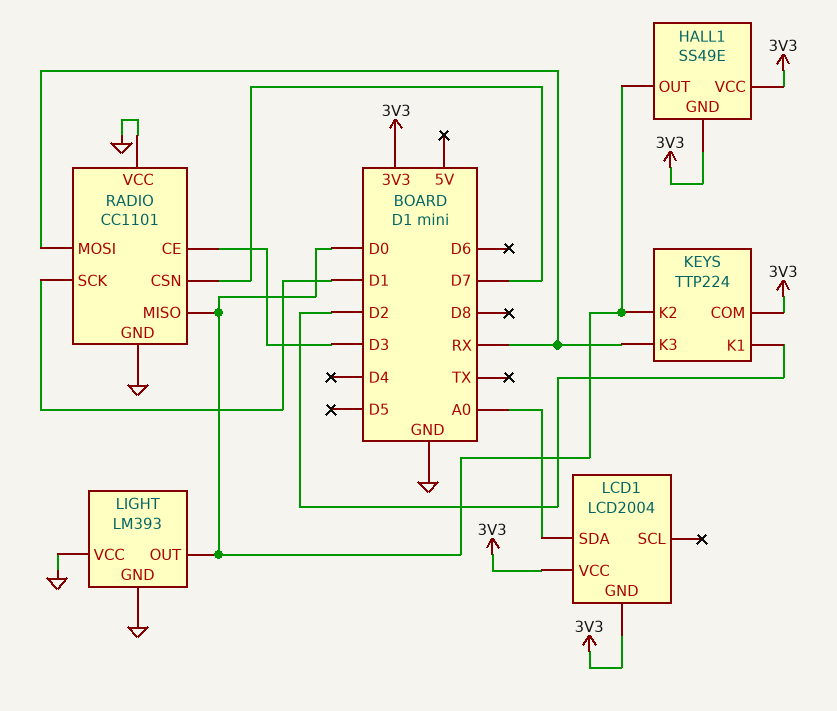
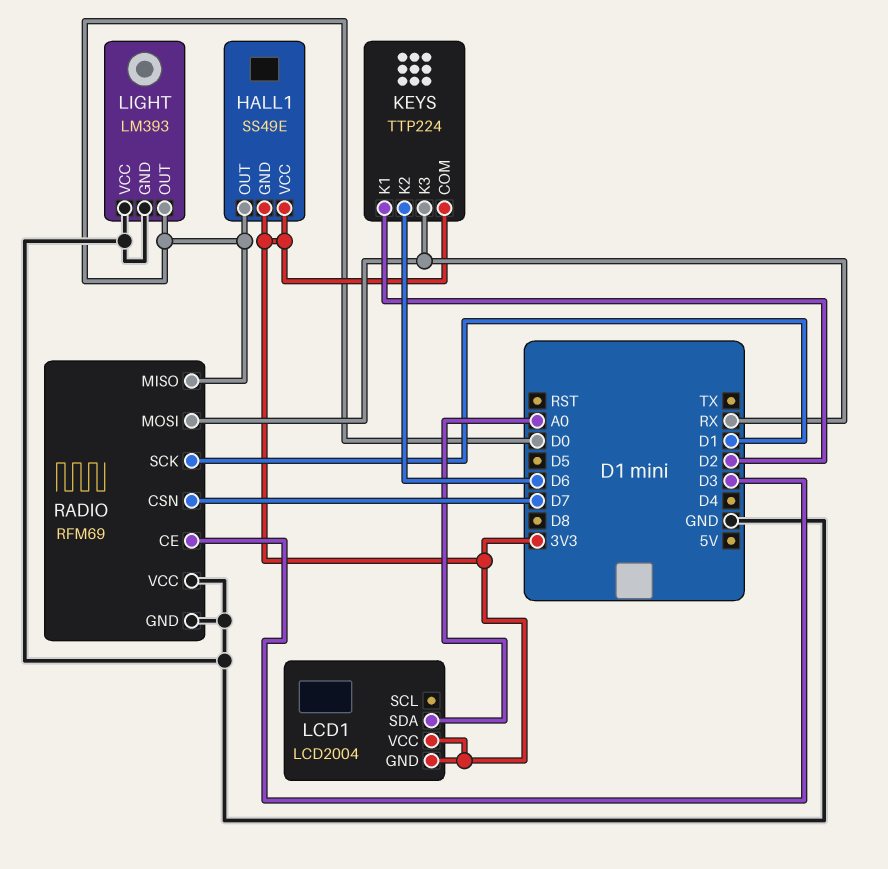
KEYS pin K2: D0 -> D6
RADIO: CC1101 -> RFM69

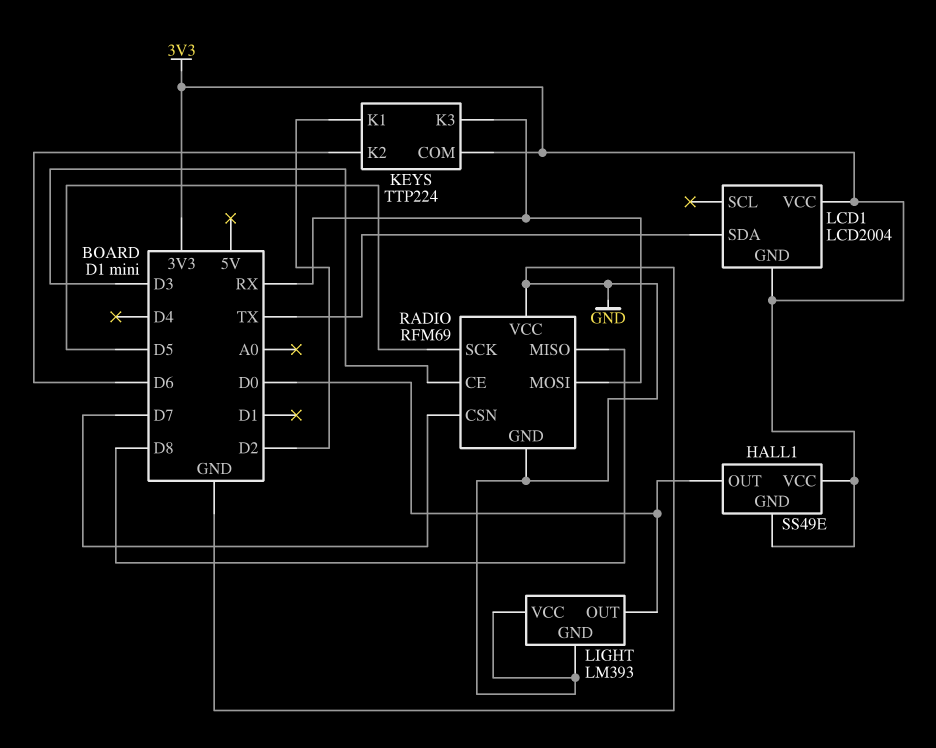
LCD1 pin SDA: A0 -> TX
RADIO pin MISO: D0 -> D8
RADIO pin SCK: D1 -> D5

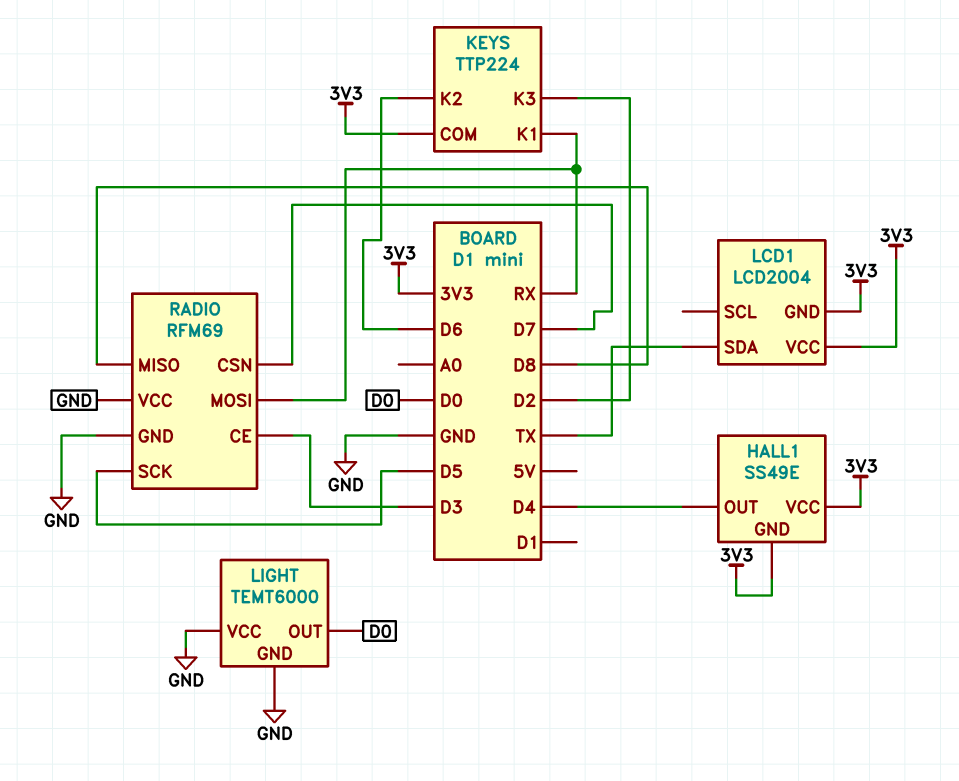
HALL1 pin OUT: D0 -> D4
KEYS pin K1: D2 -> RX
KEYS pin K3: RX -> D2
LIGHT: LM393 -> TEMT6000

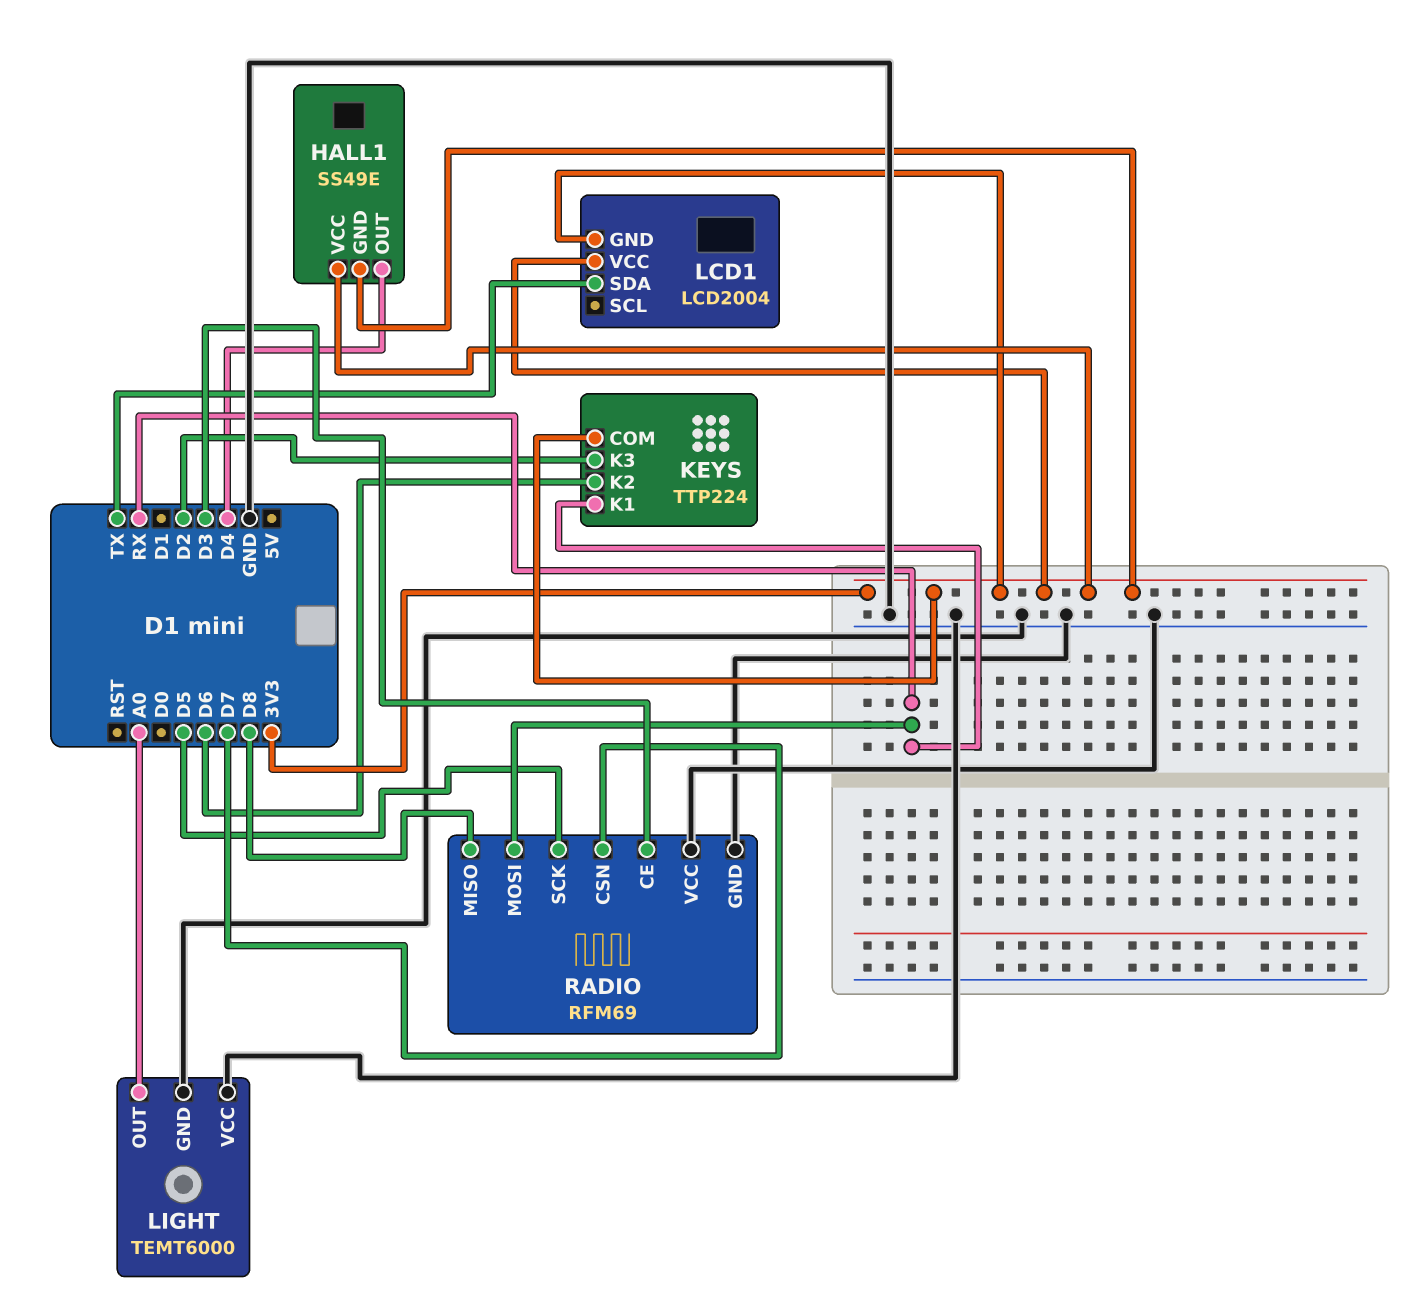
LIGHT pin OUT: D0 -> A0

